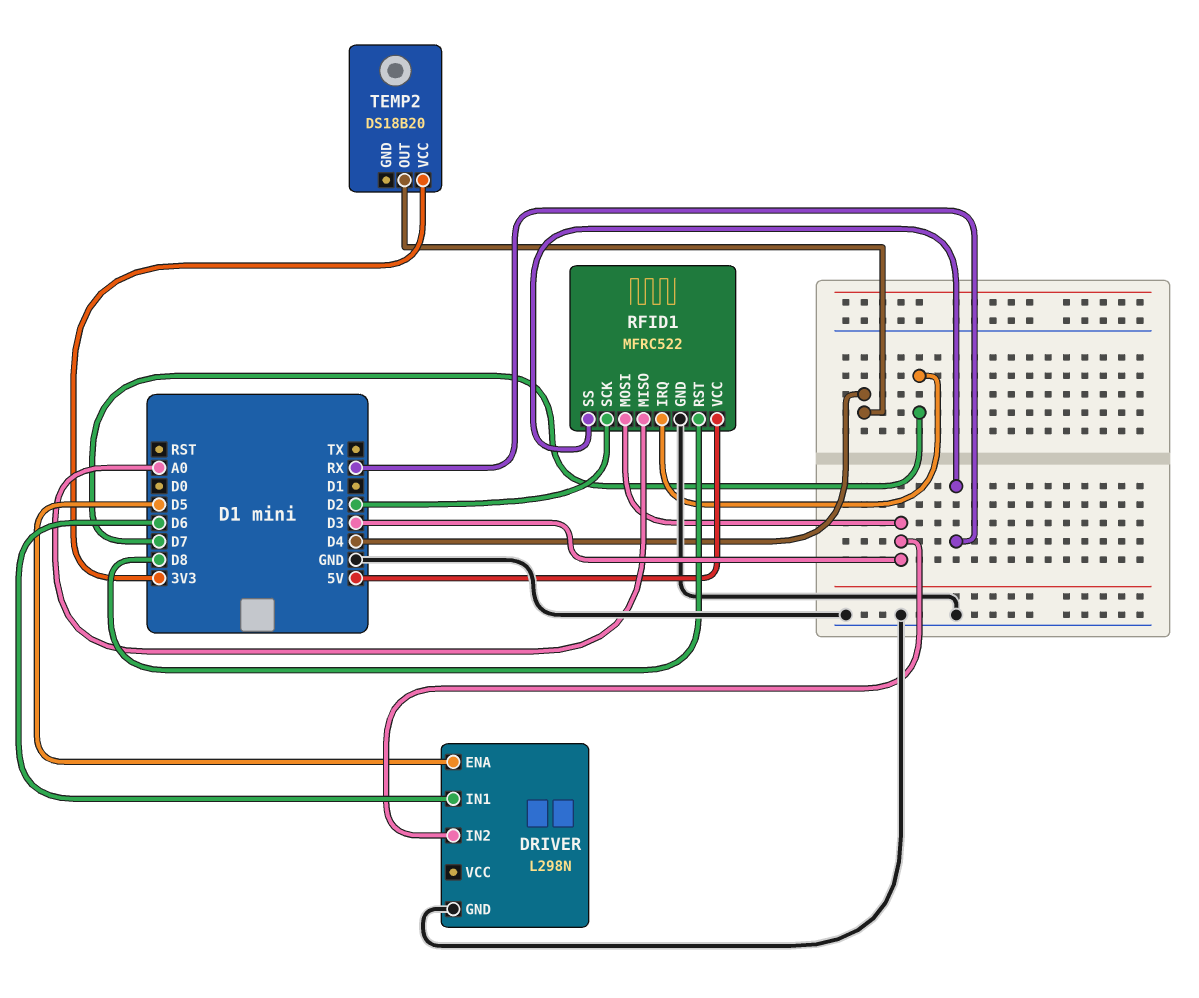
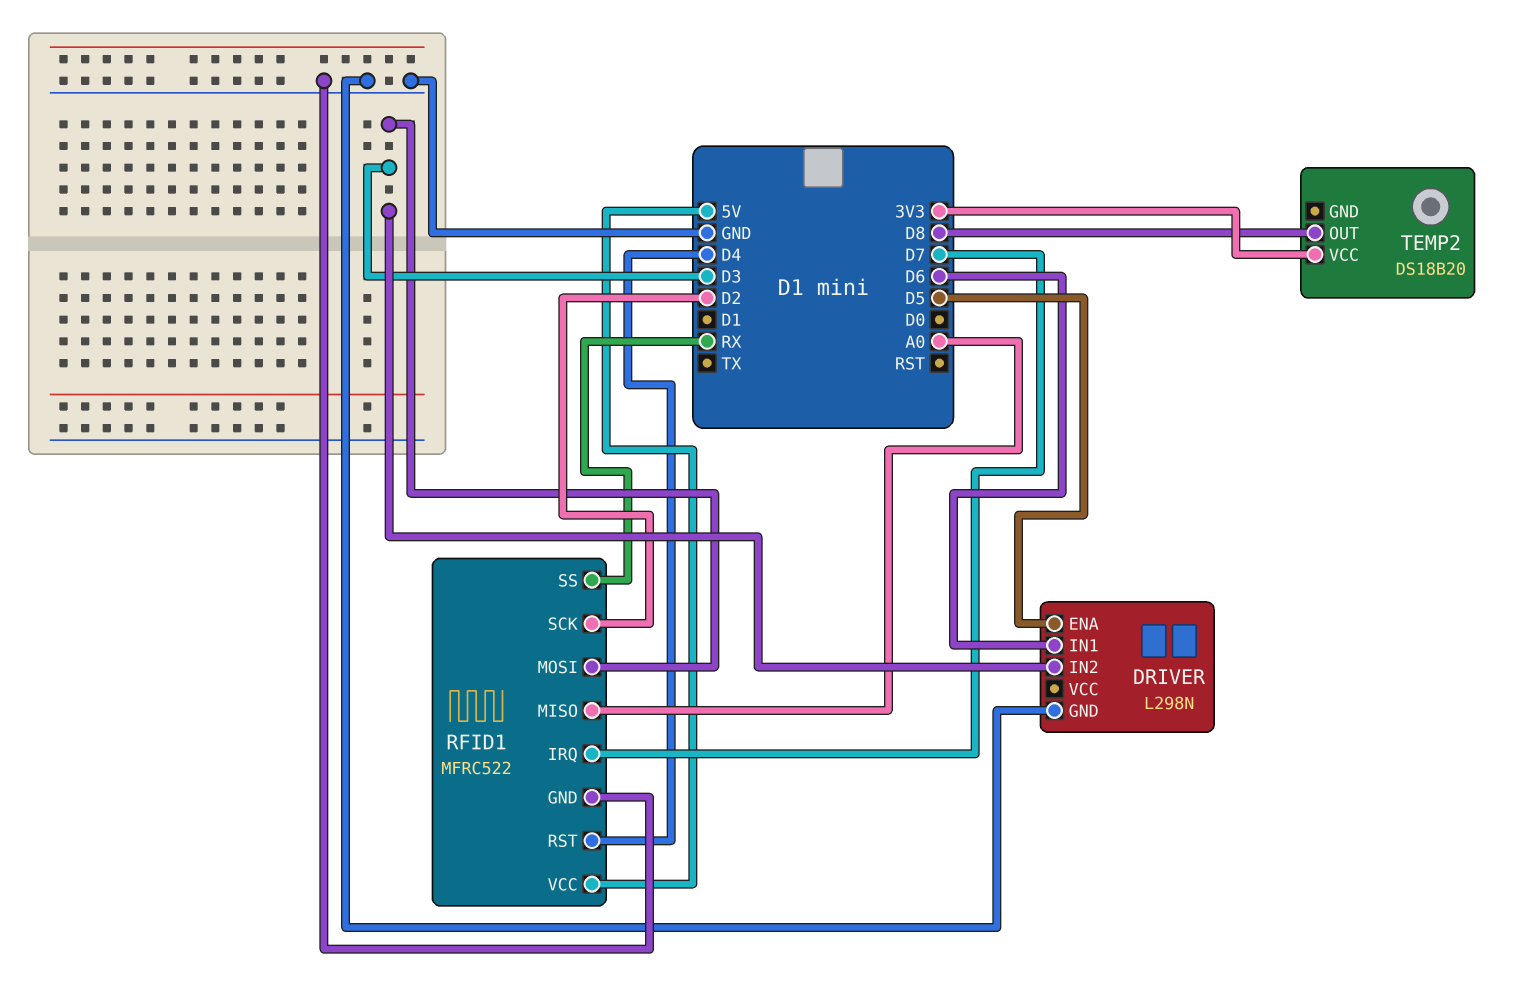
RFID1 pin RST: D8 -> D4
TEMP2 pin OUT: D4 -> D8

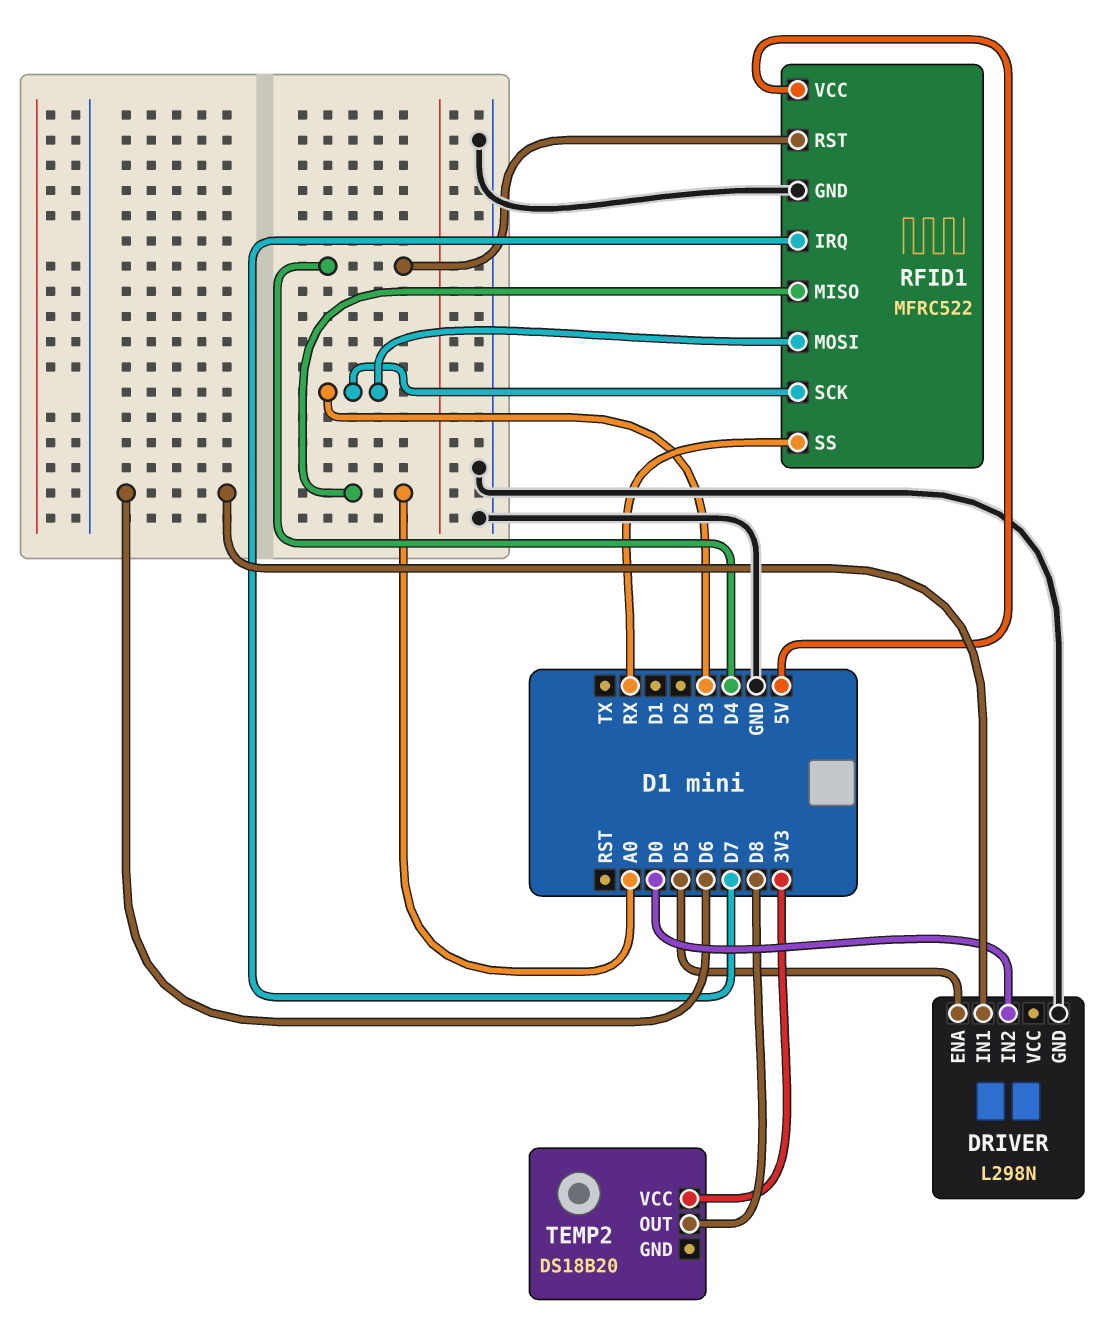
DRIVER pin IN2: D3 -> D0
RFID1 pin SCK: D2 -> D3

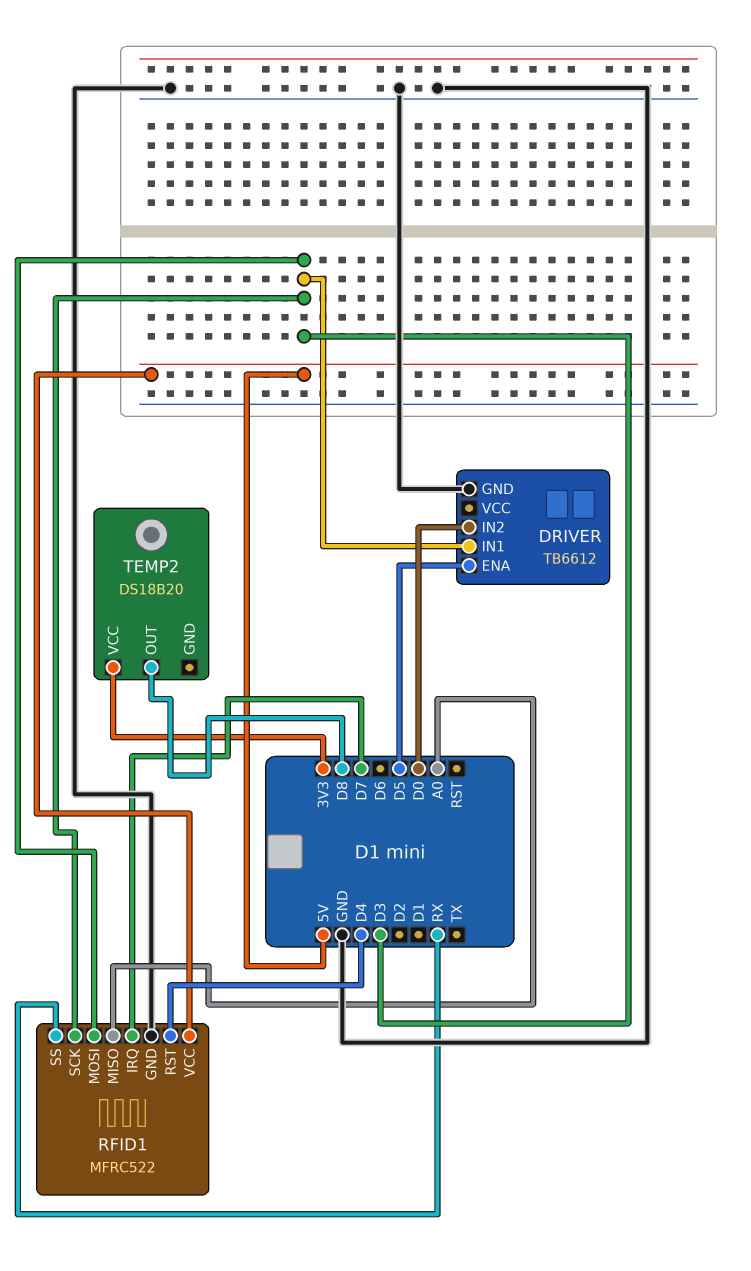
DRIVER: L298N -> TB6612
DRIVER pin IN1: D6 -> D3

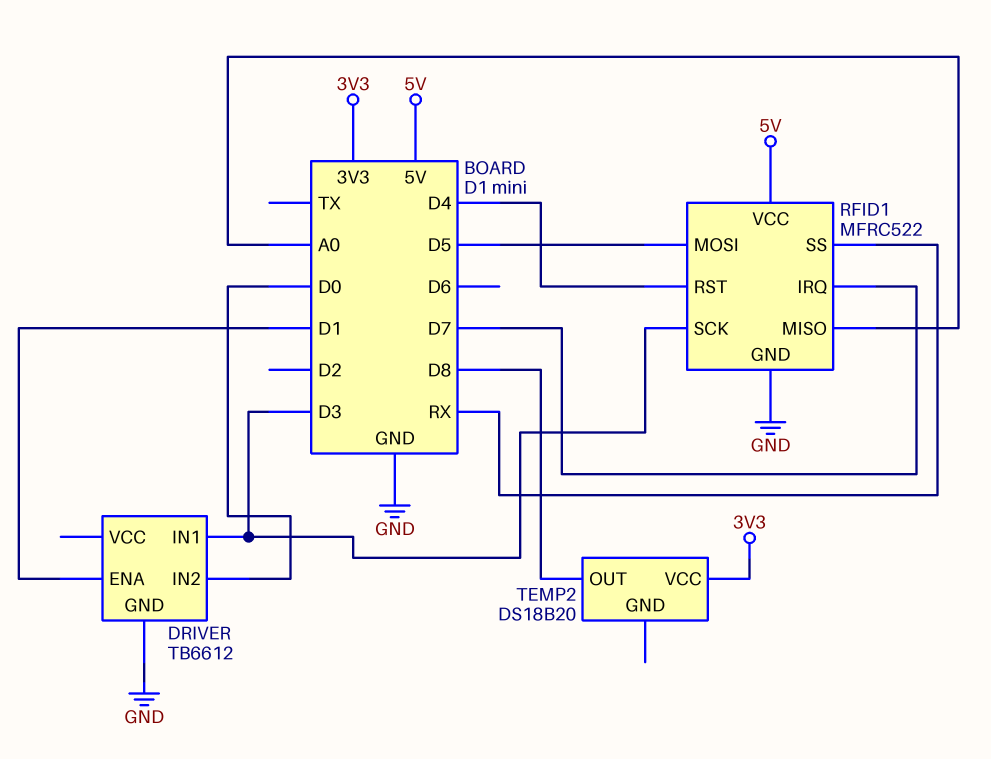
DRIVER pin ENA: D5 -> D1
RFID1 pin MOSI: D3 -> D5

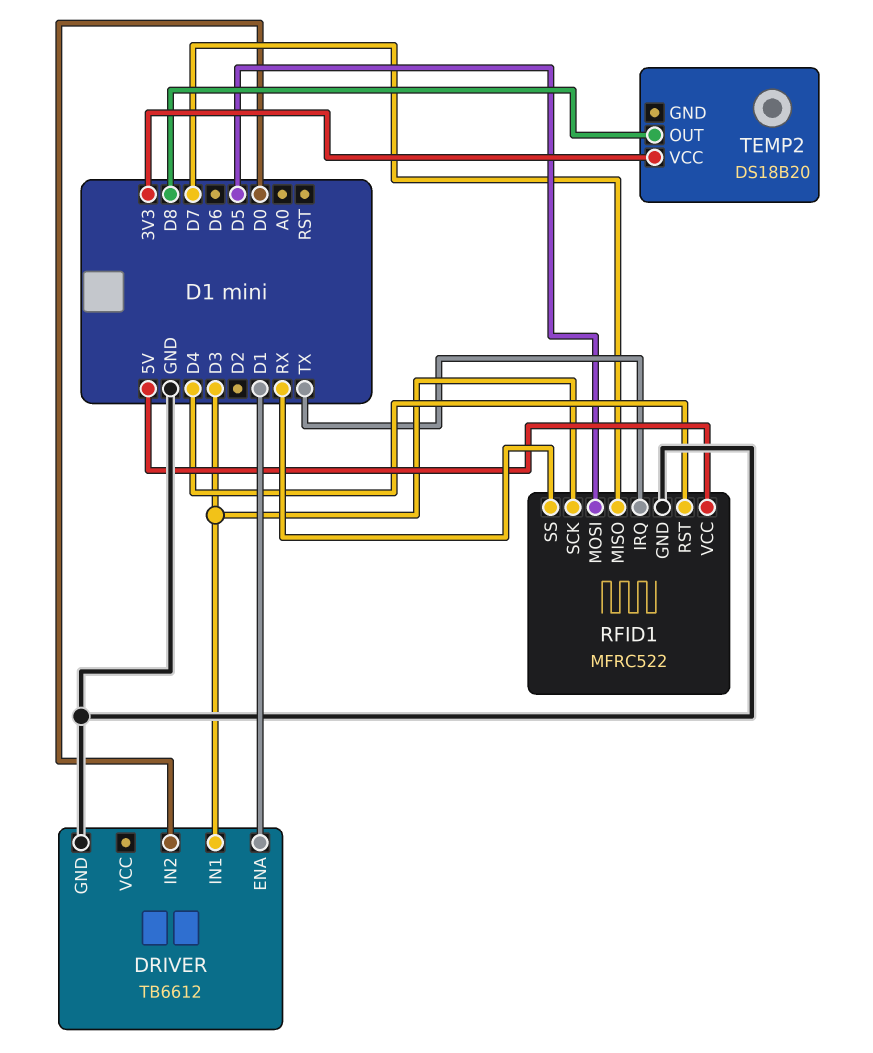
RFID1 pin IRQ: D7 -> TX
RFID1 pin MISO: A0 -> D7

